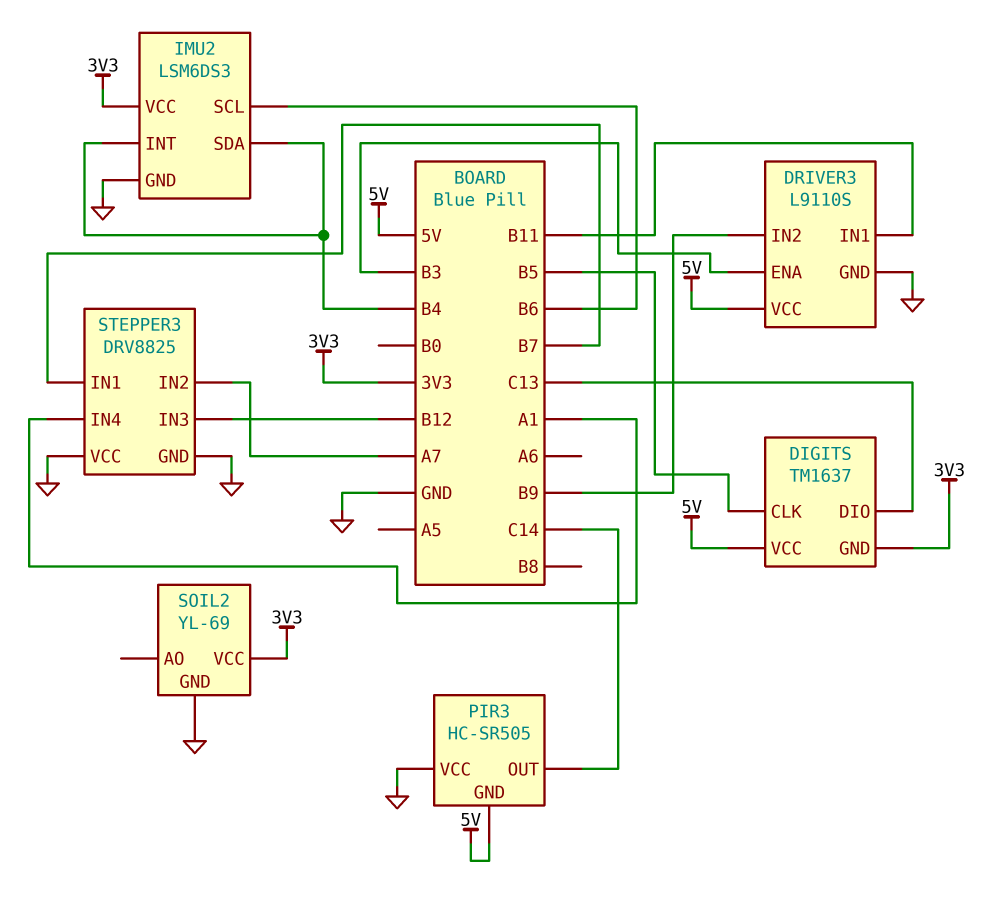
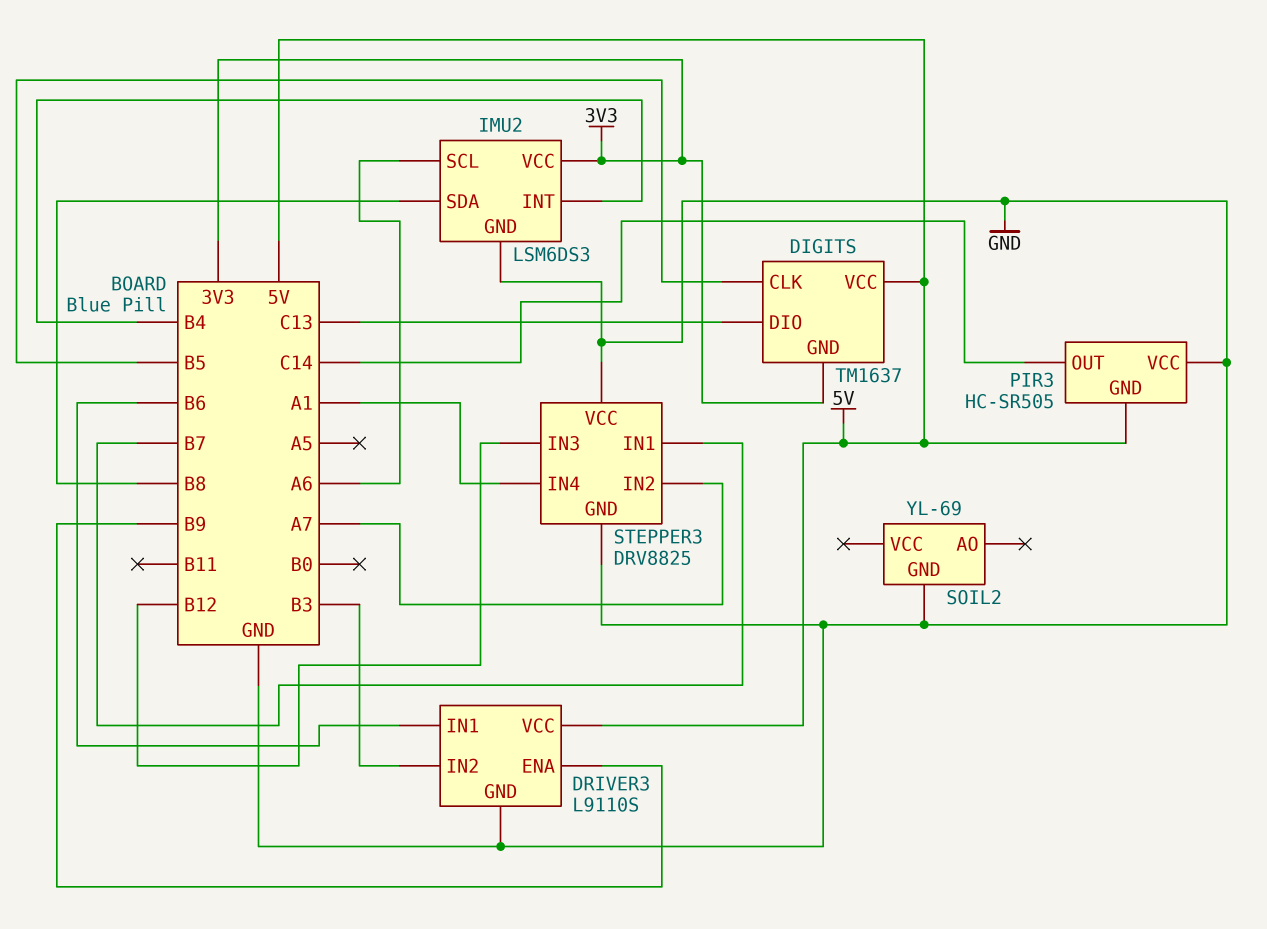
DRIVER3 pin ENA: B3 -> B9
DRIVER3 pin IN1: B11 -> B6
DRIVER3 pin IN2: B9 -> B3
IMU2 pin SCL: B6 -> A6
IMU2 pin SDA: B4 -> B8
SOIL2 pin VCC: 3V3 -> none

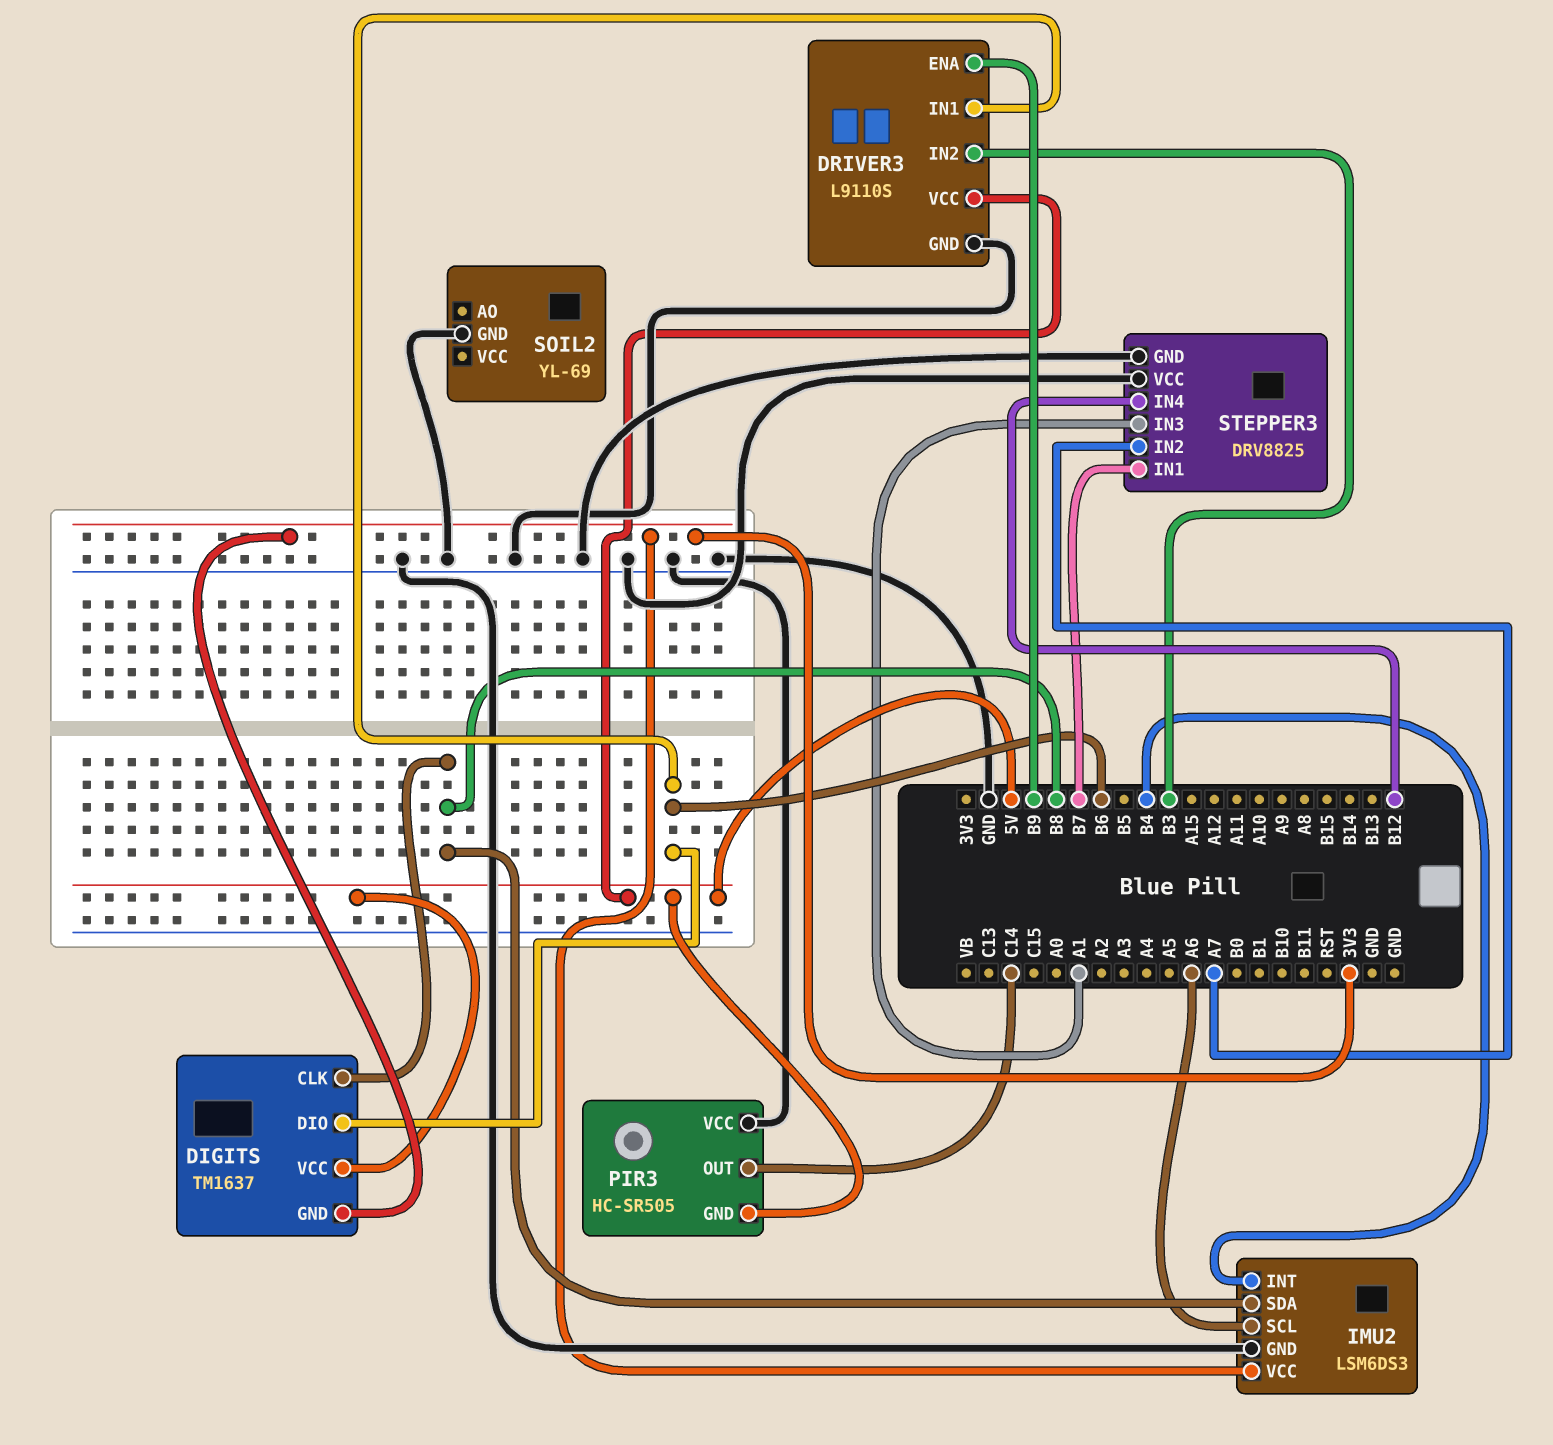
DIGITS pin CLK: B5 -> B8
DIGITS pin DIO: C13 -> B6
STEPPER3 pin IN3: B12 -> A1
STEPPER3 pin IN4: A1 -> B12

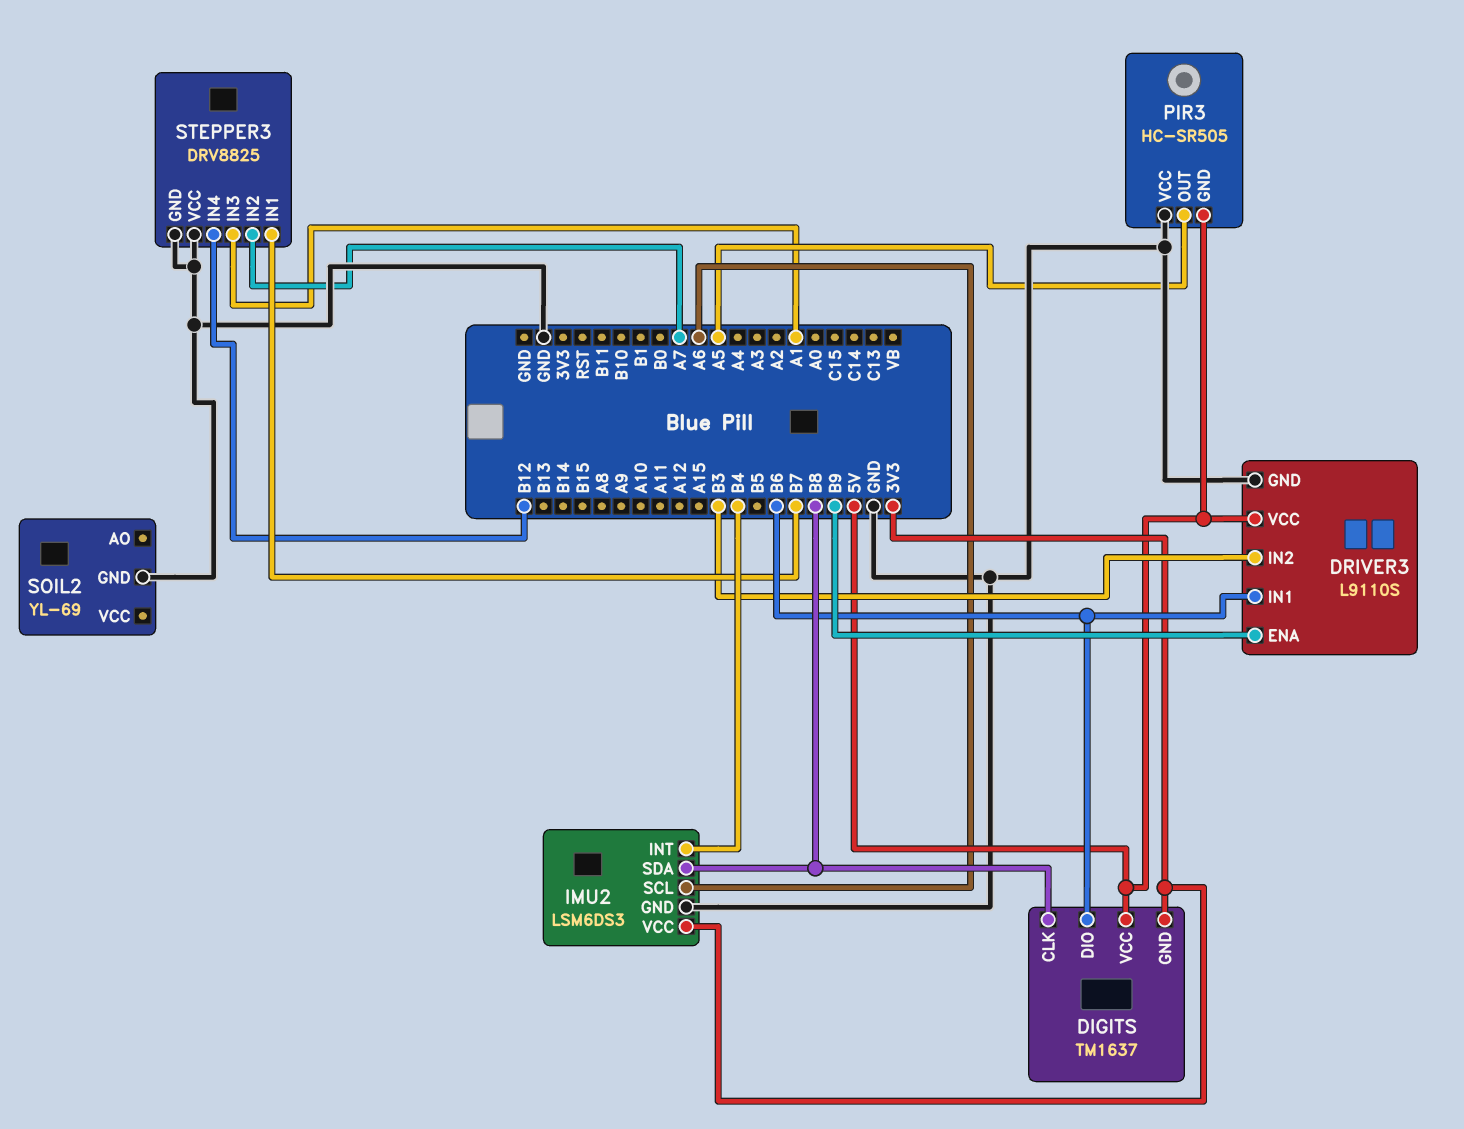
PIR3 pin OUT: C14 -> A5

